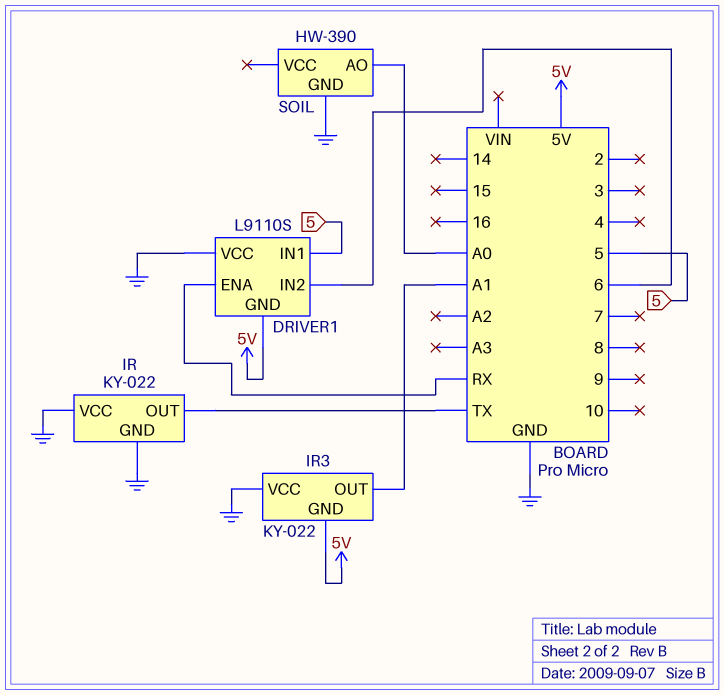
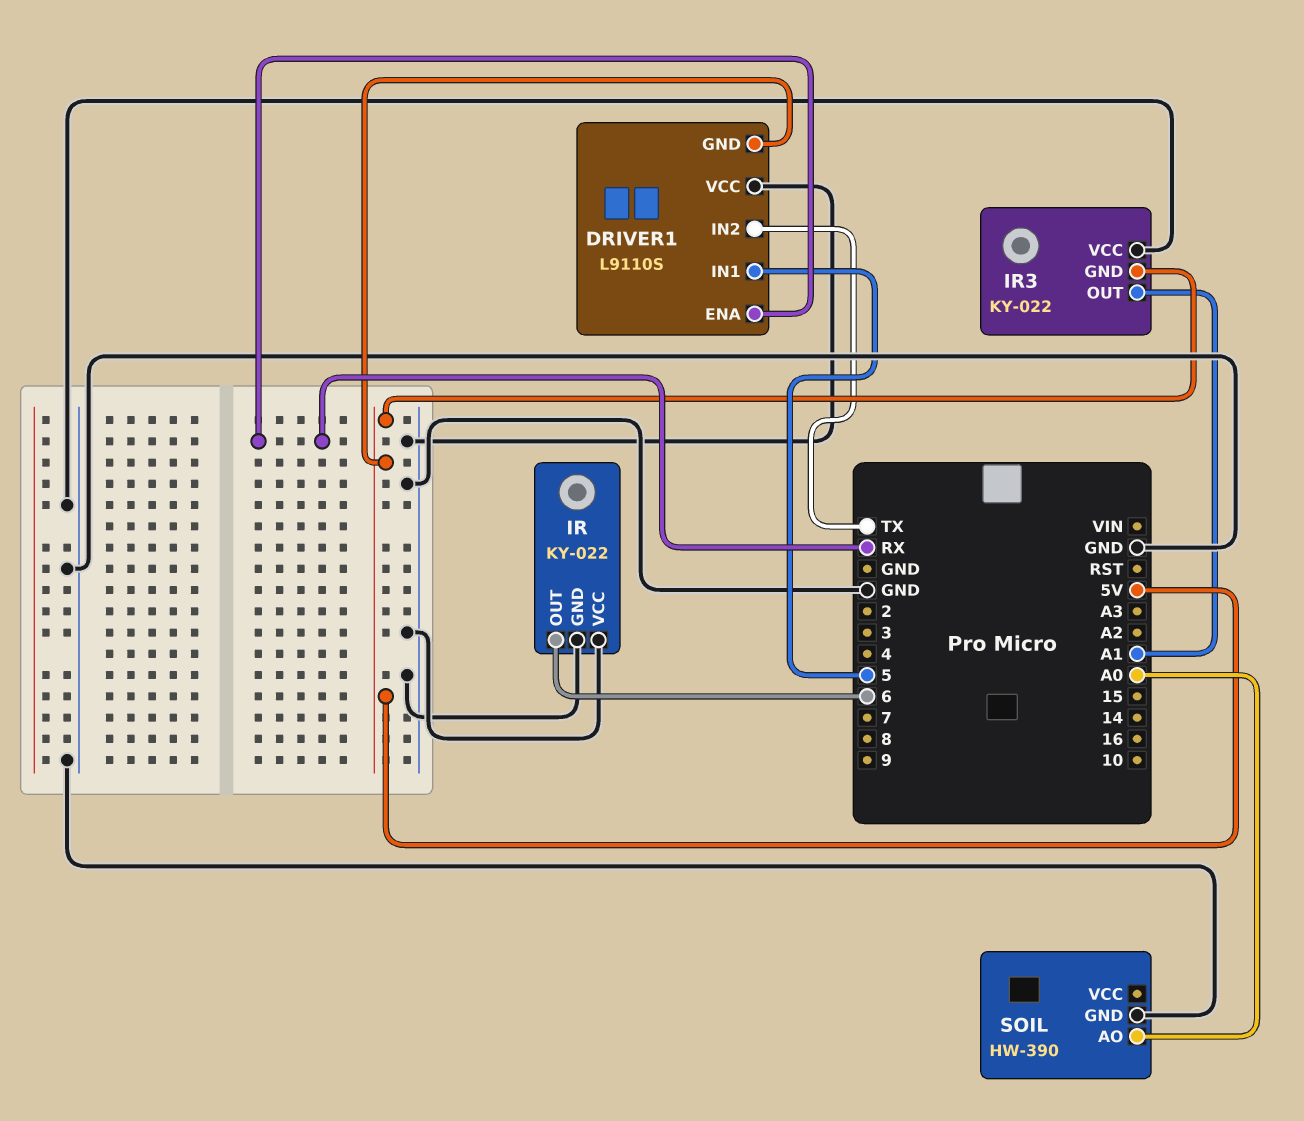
DRIVER1 pin IN2: 6 -> TX
IR pin OUT: TX -> 6

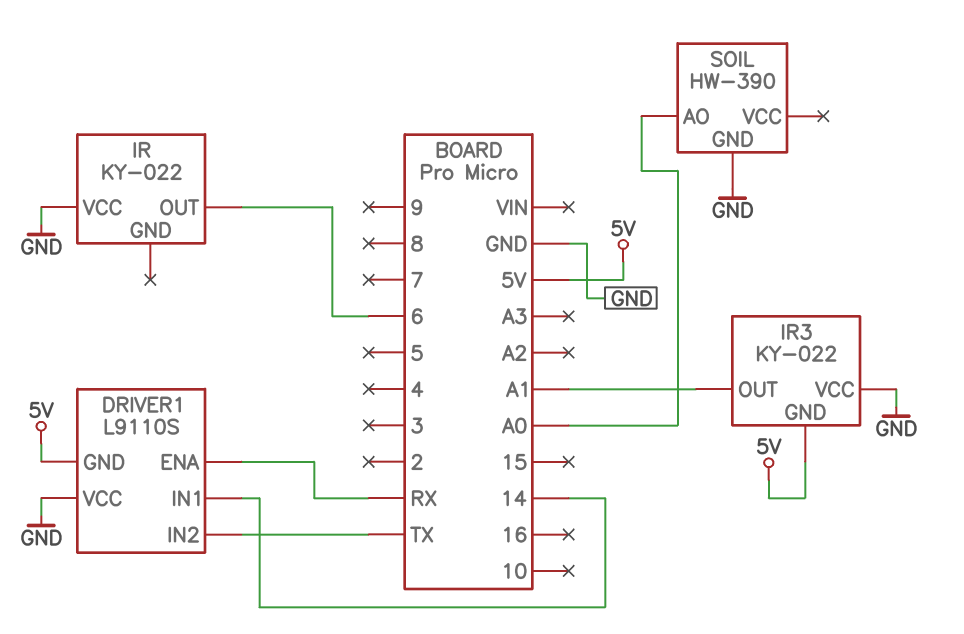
DRIVER1 pin IN1: 5 -> 14
IR pin GND: GND -> none

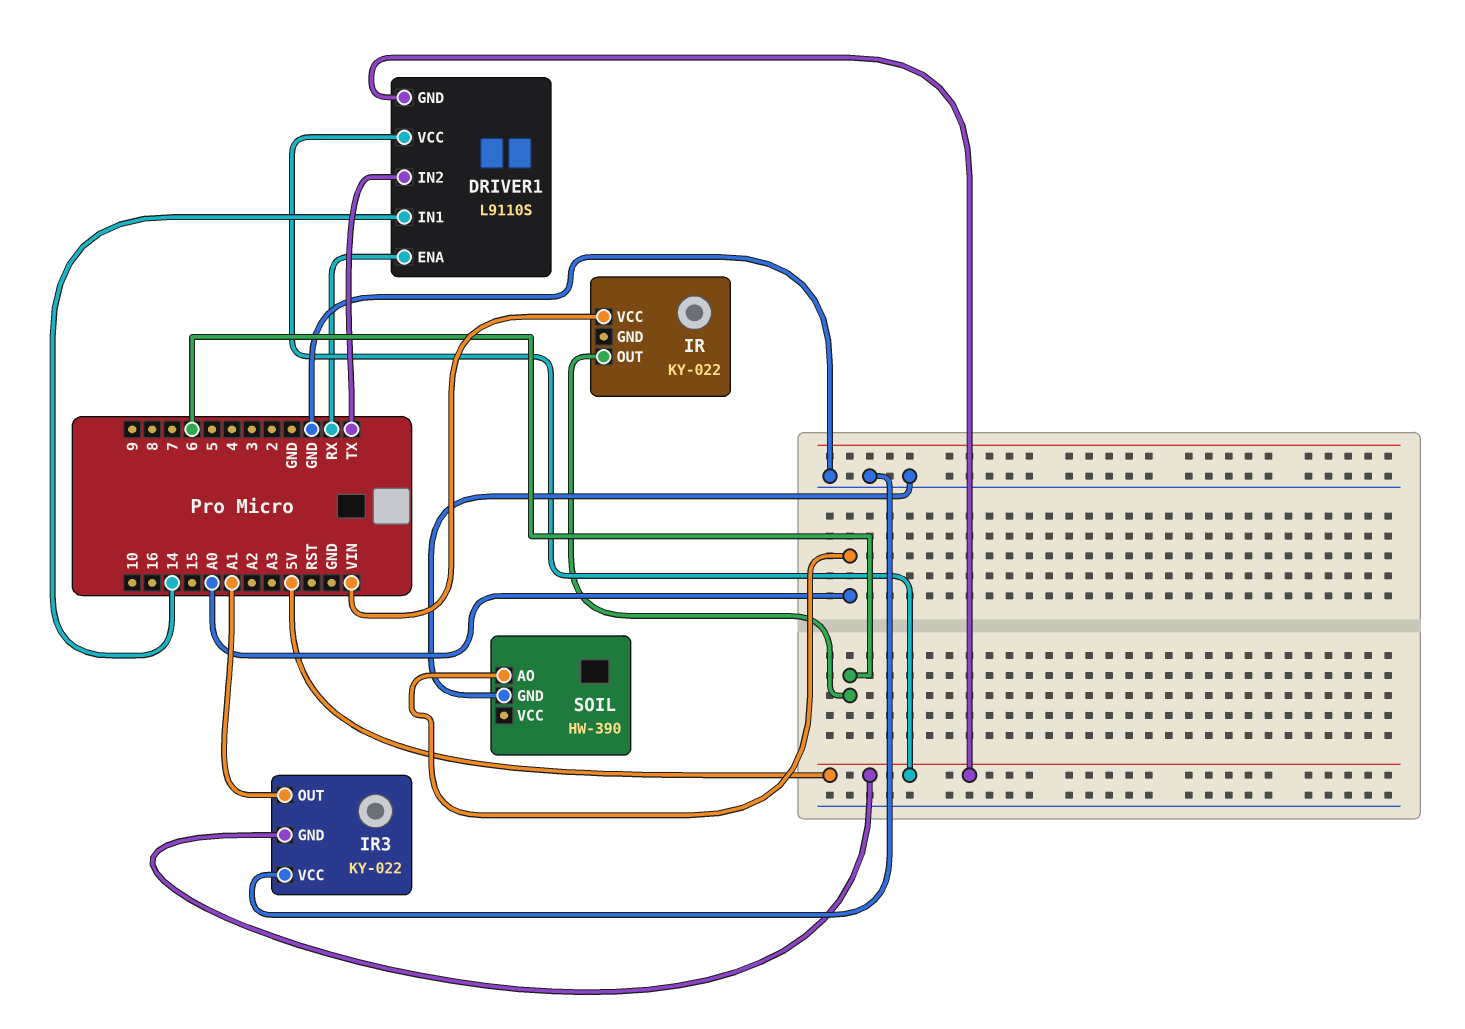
DRIVER1 pin VCC: GND -> 5V
IR pin VCC: GND -> VIN

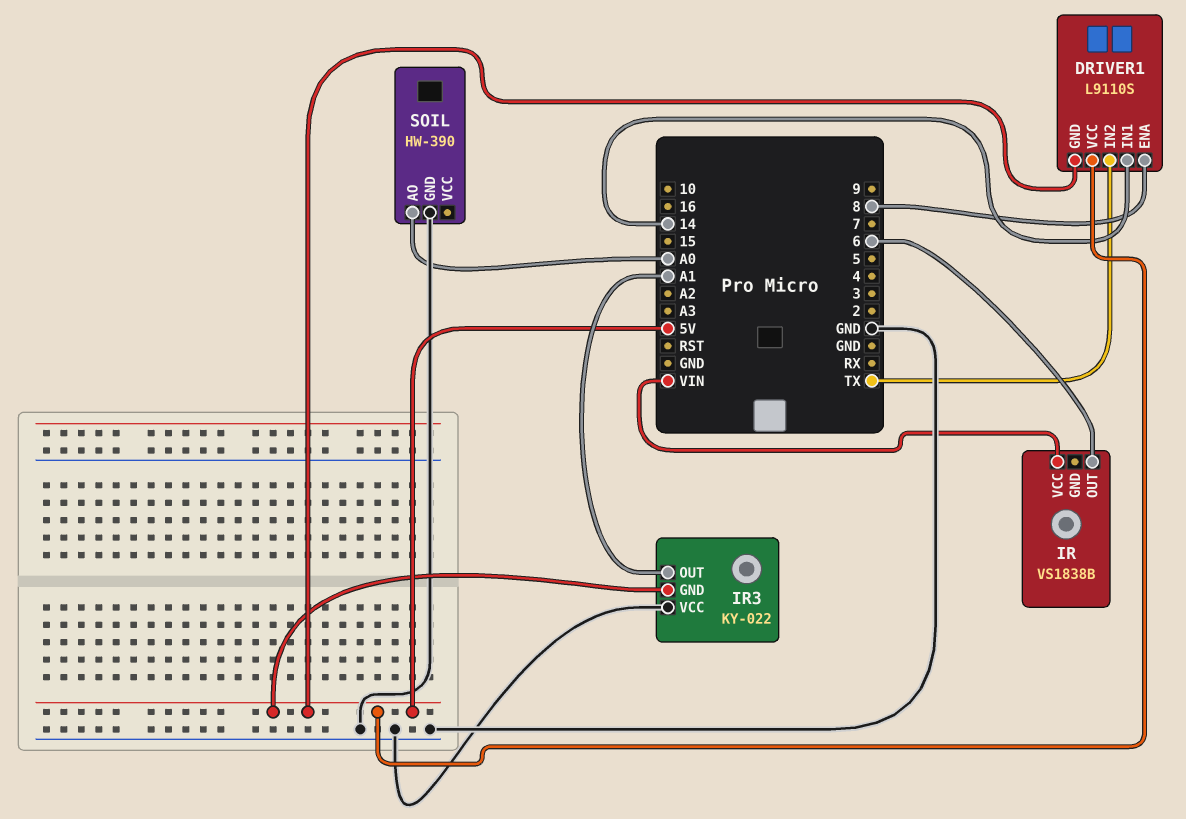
DRIVER1 pin ENA: RX -> 8
IR: KY-022 -> VS1838B

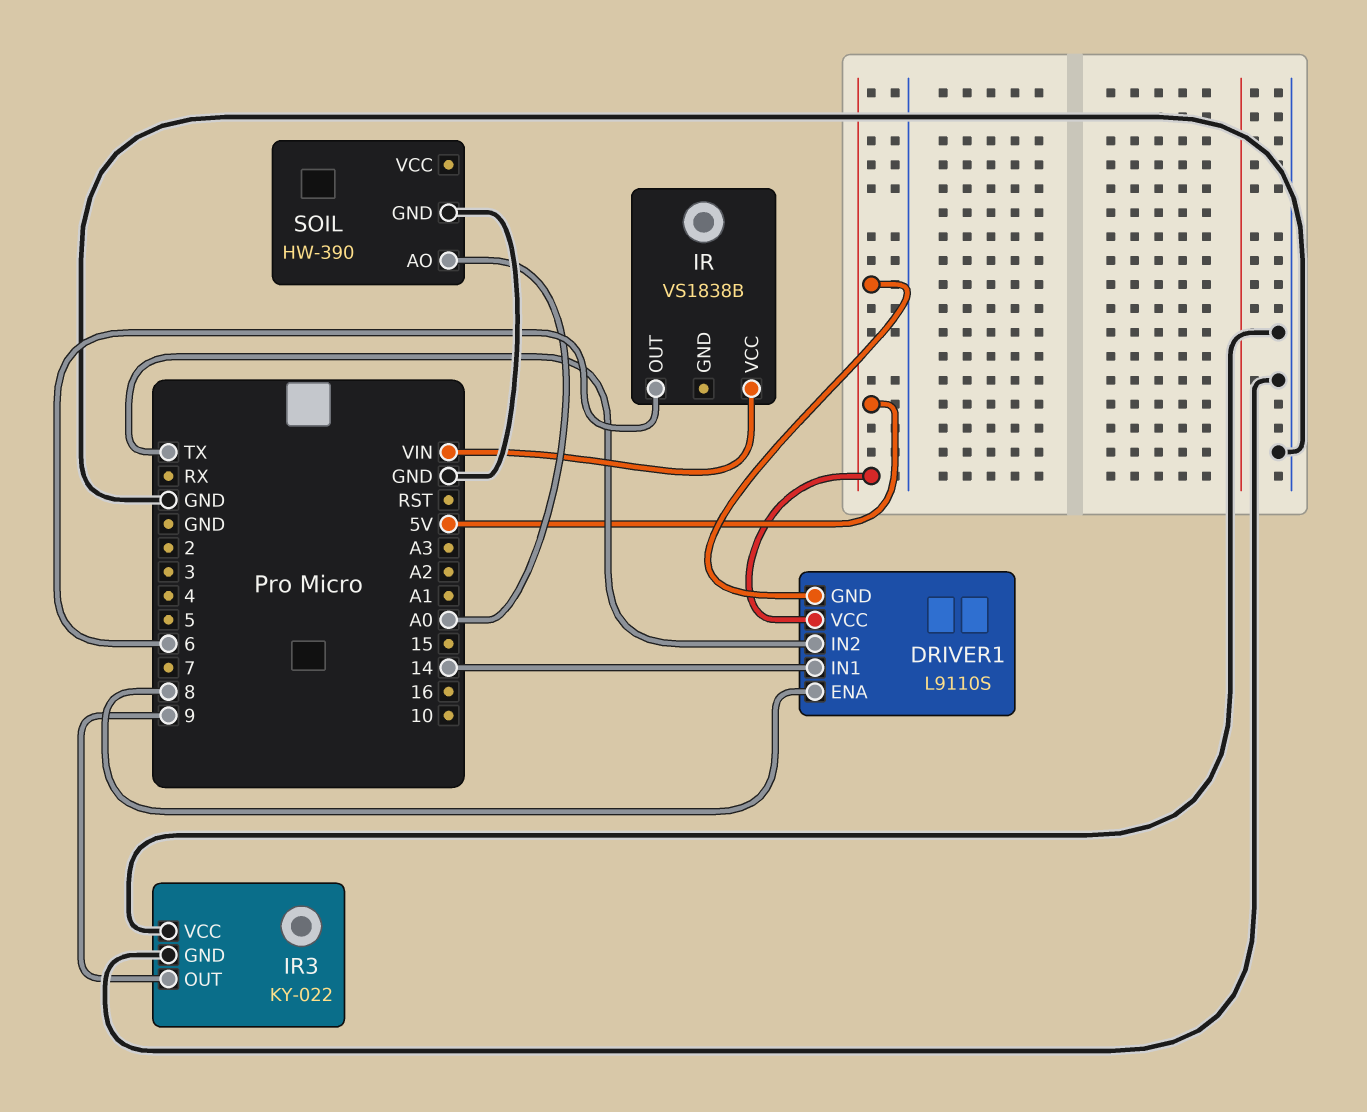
IR3 pin GND: 5V -> GND
IR3 pin OUT: A1 -> 9

